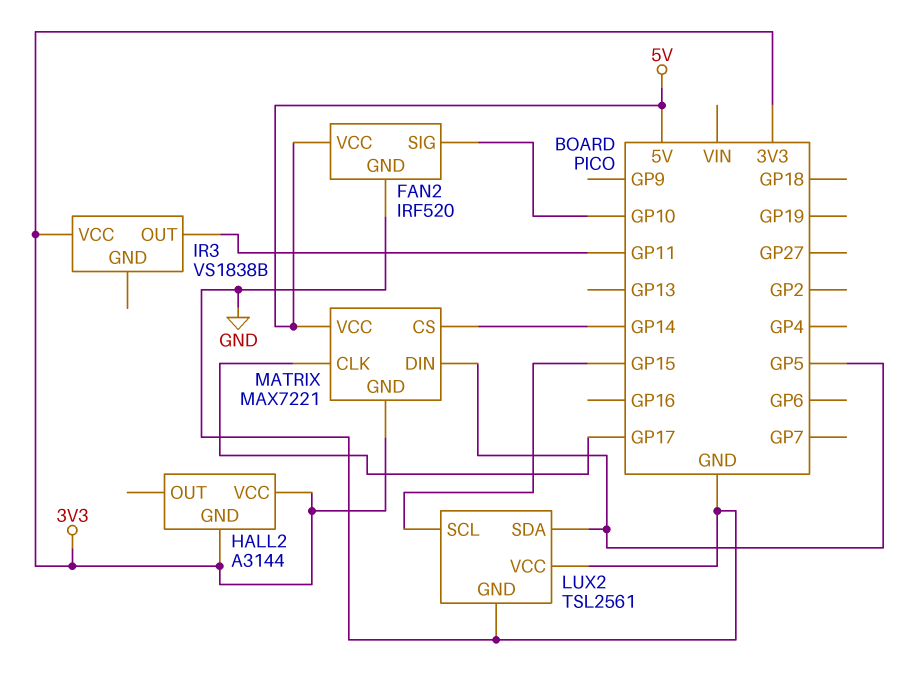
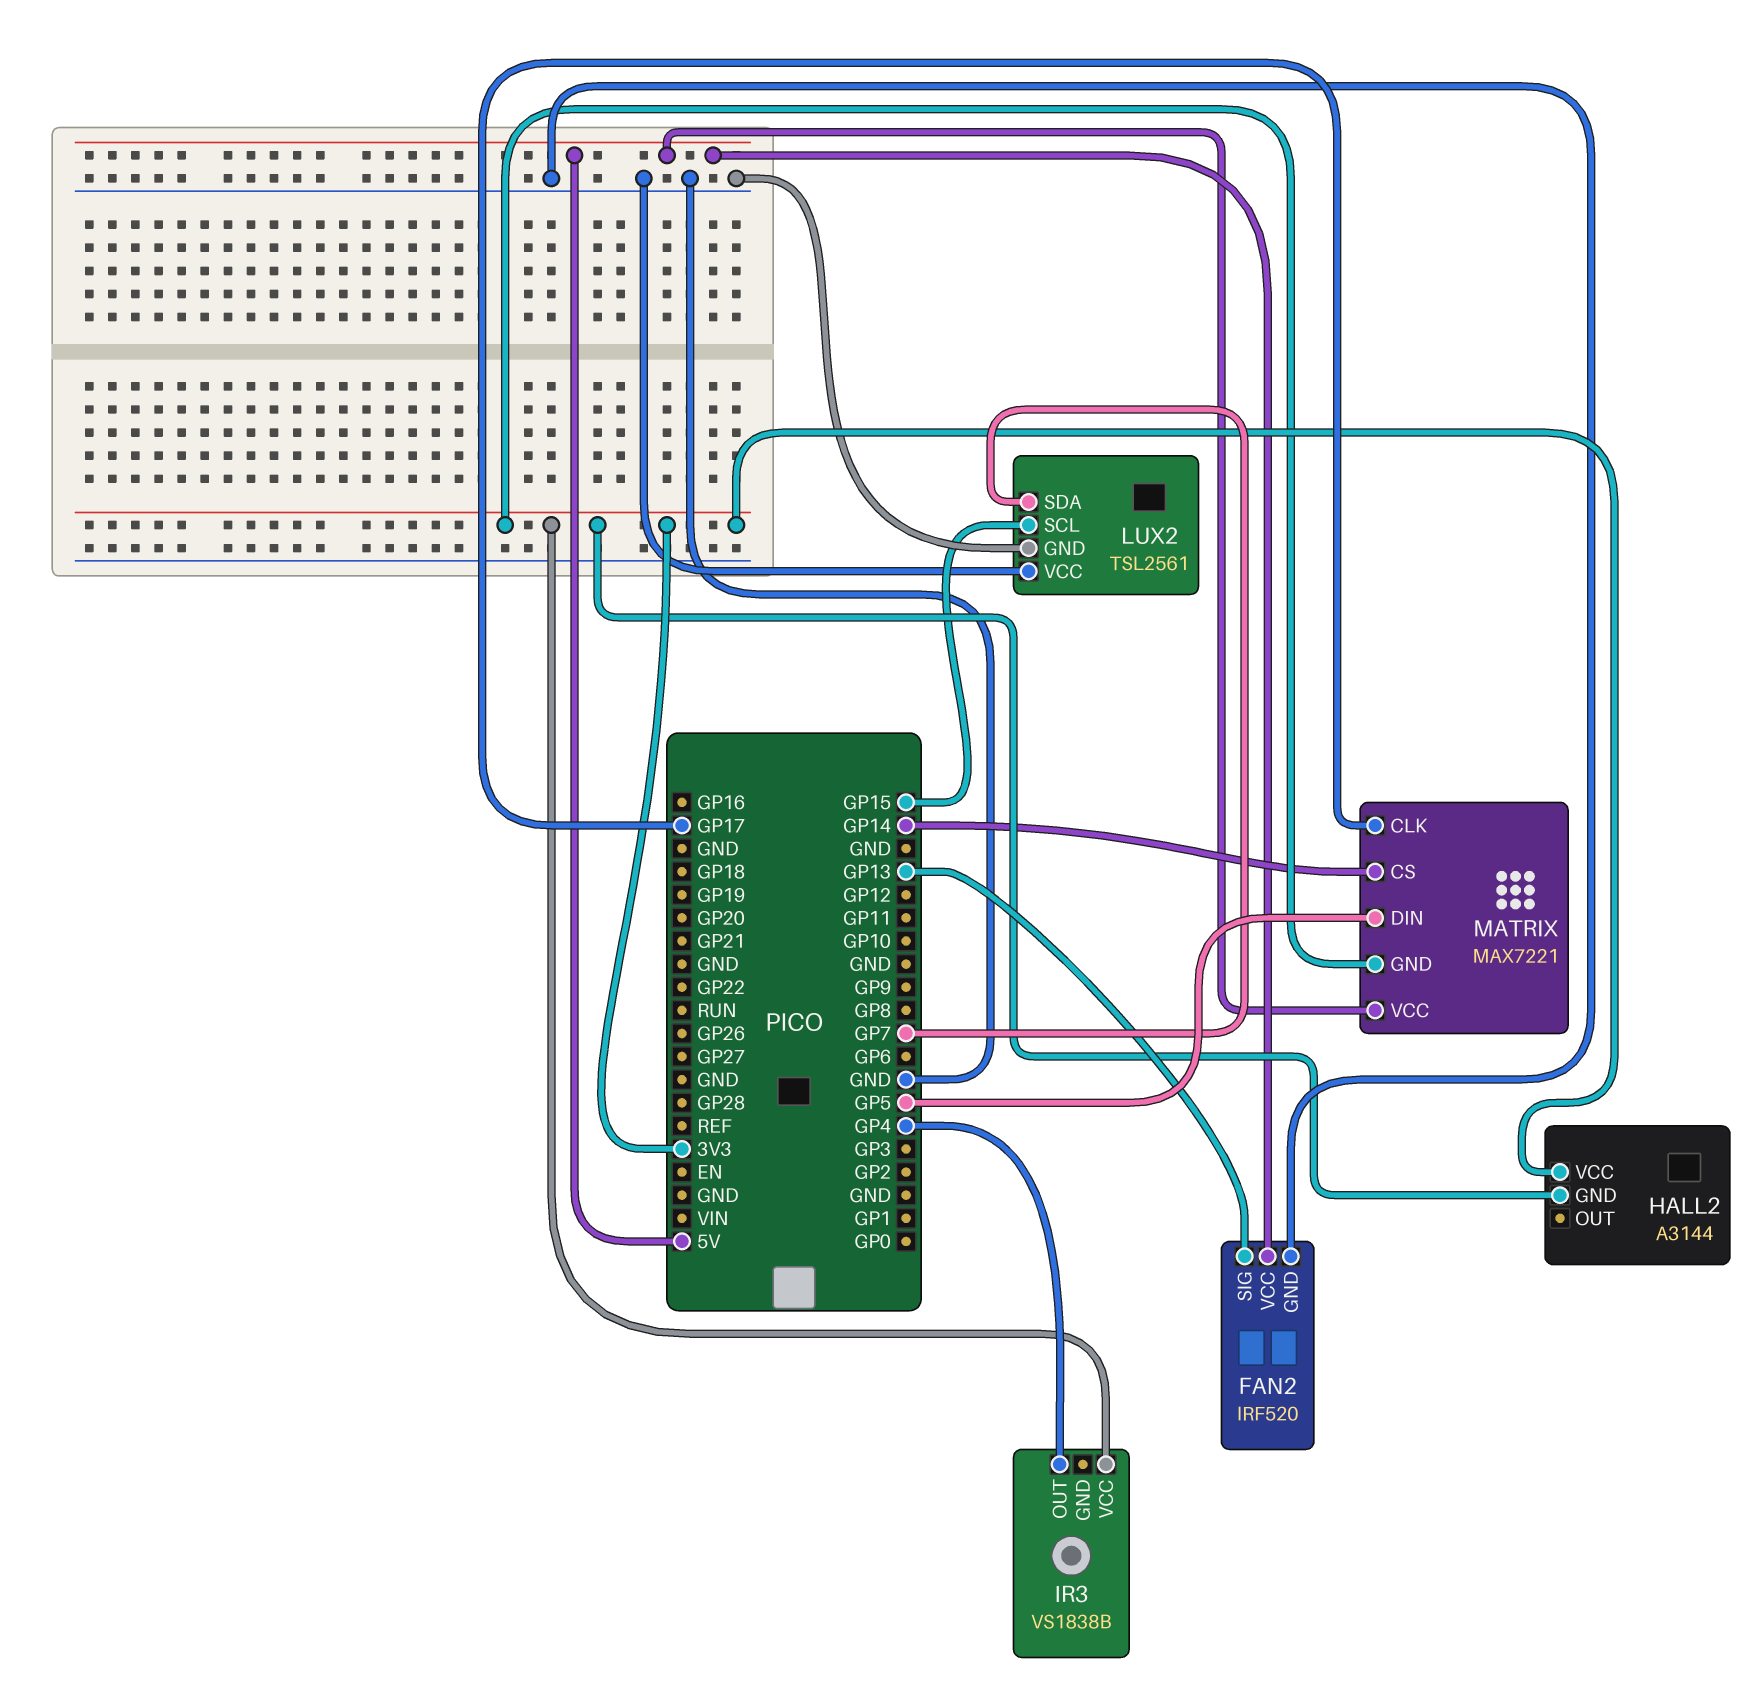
FAN2 pin SIG: GP10 -> GP13
IR3 pin OUT: GP11 -> GP4
LUX2 pin SDA: GP5 -> GP7

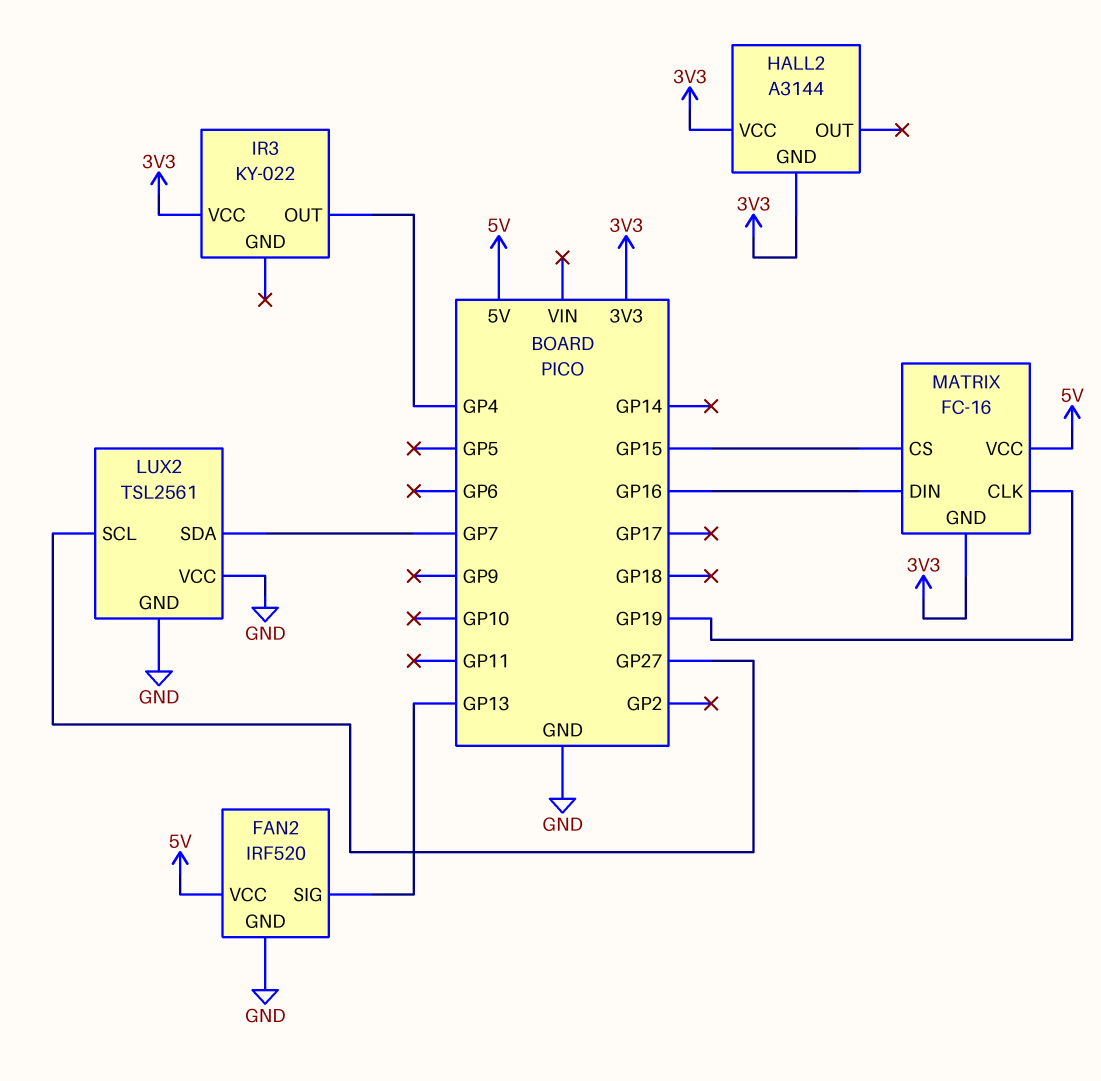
IR3: VS1838B -> KY-022
LUX2 pin SCL: GP15 -> GP27
MATRIX: MAX7221 -> FC-16
MATRIX pin CLK: GP17 -> GP19
MATRIX pin CS: GP14 -> GP15
MATRIX pin DIN: GP5 -> GP16

